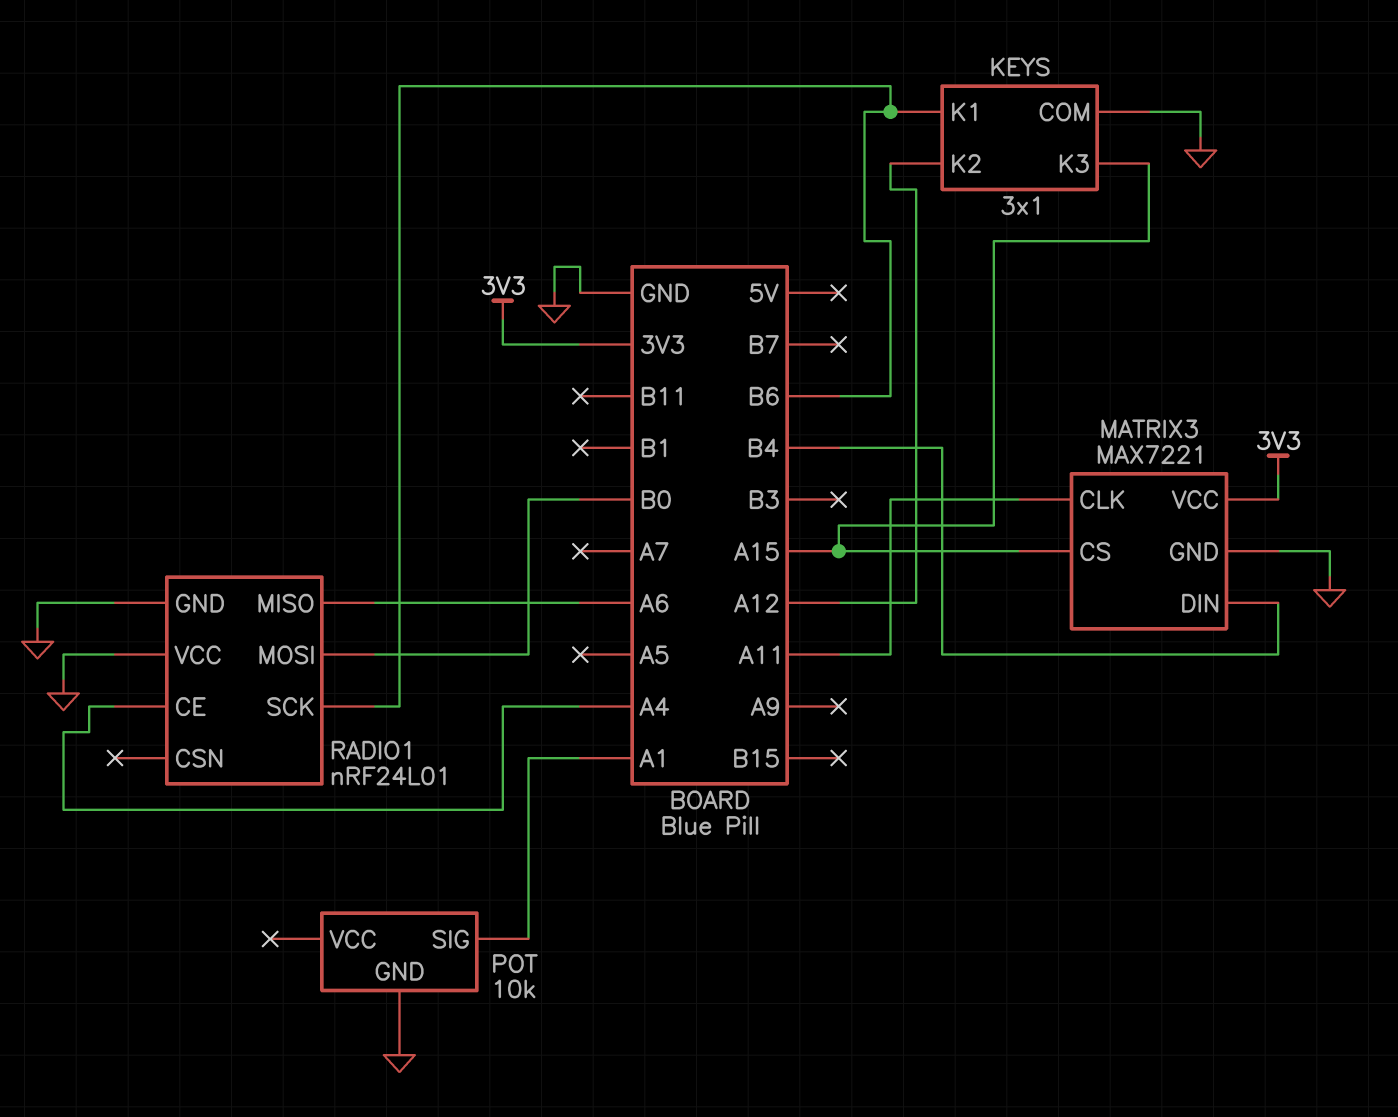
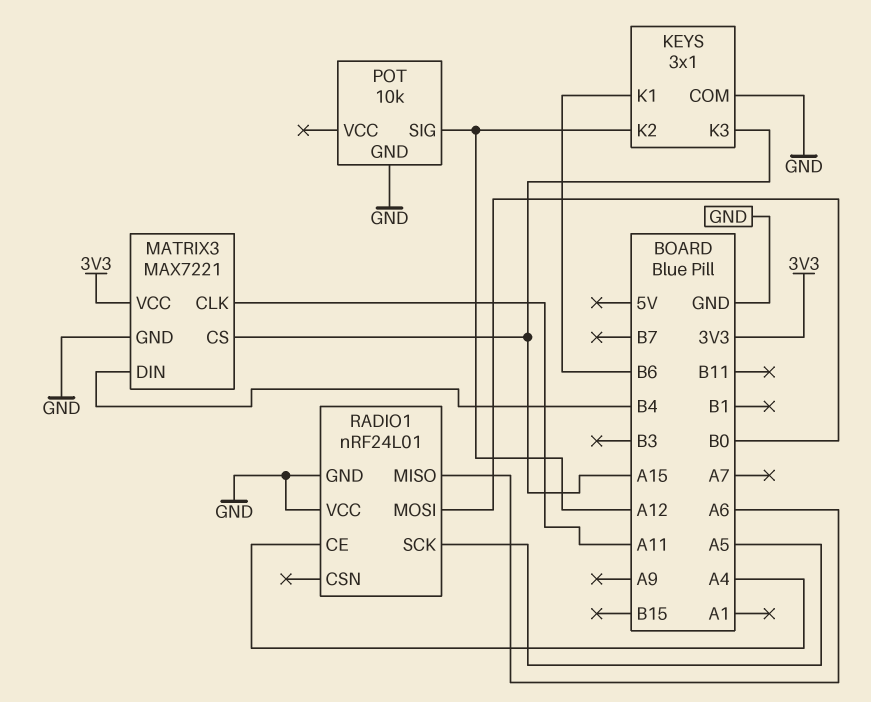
POT pin SIG: A1 -> A12
RADIO1 pin SCK: B6 -> A5

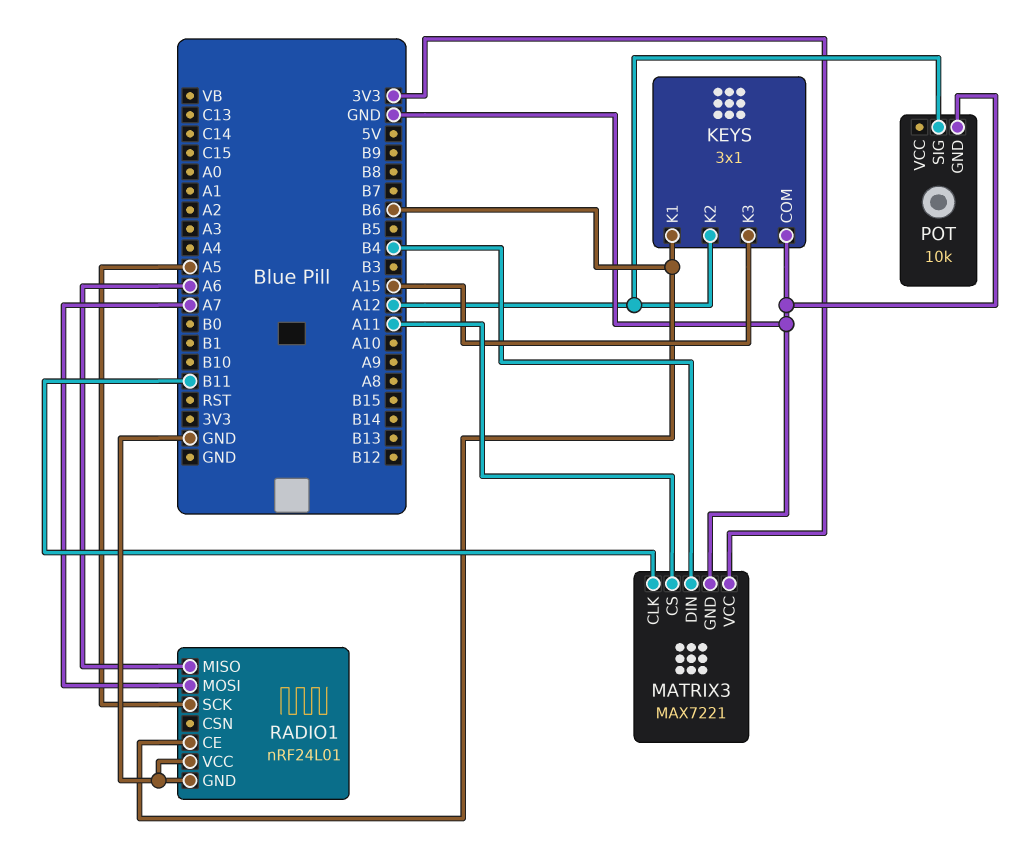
MATRIX3 pin CLK: A11 -> B11
MATRIX3 pin CS: A15 -> A11
RADIO1 pin CE: A4 -> B6
RADIO1 pin MOSI: B0 -> A7

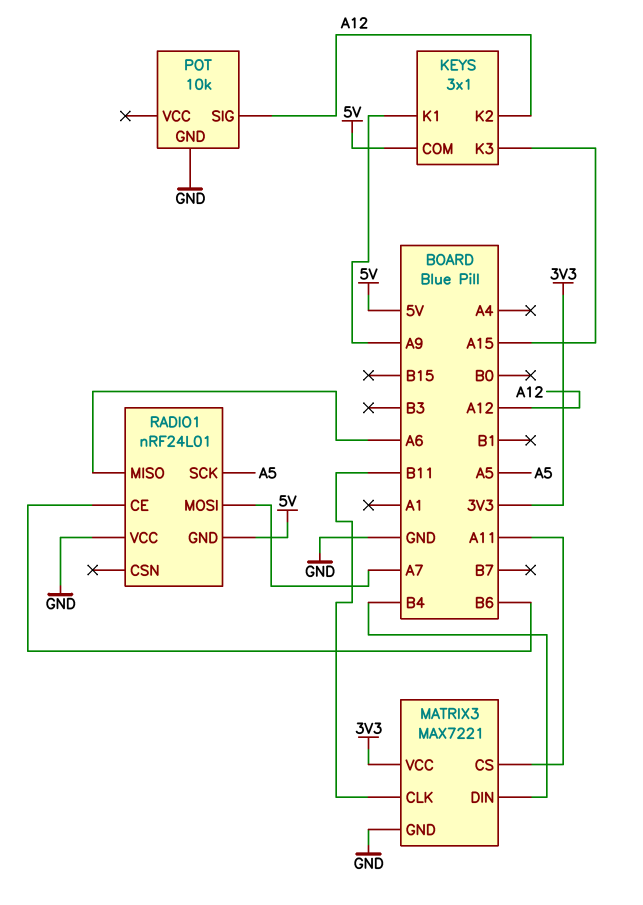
KEYS pin COM: GND -> 5V
KEYS pin K1: B6 -> A9
RADIO1 pin GND: GND -> 5V

